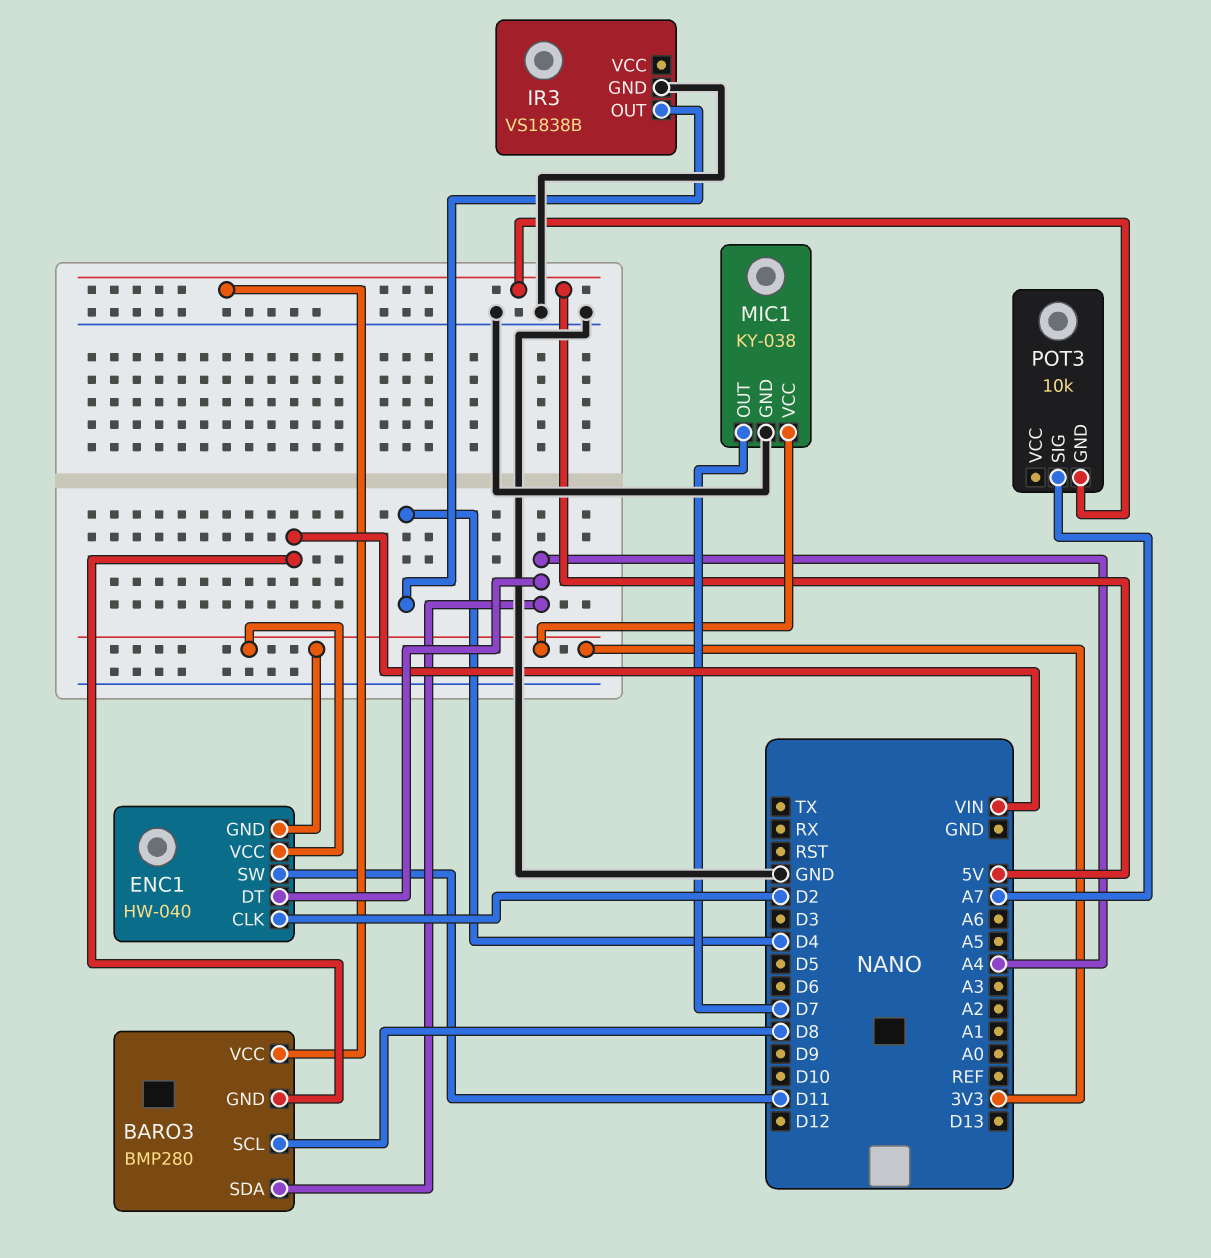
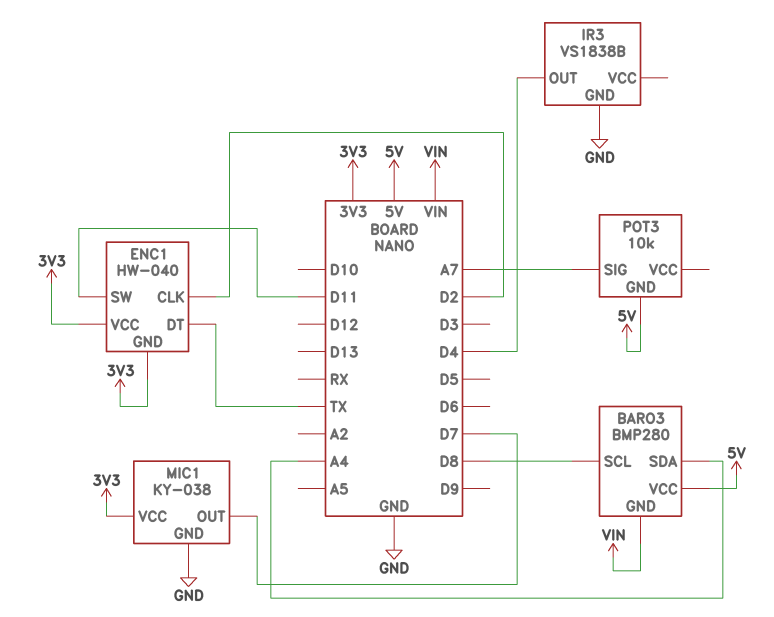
ENC1 pin DT: A4 -> TX

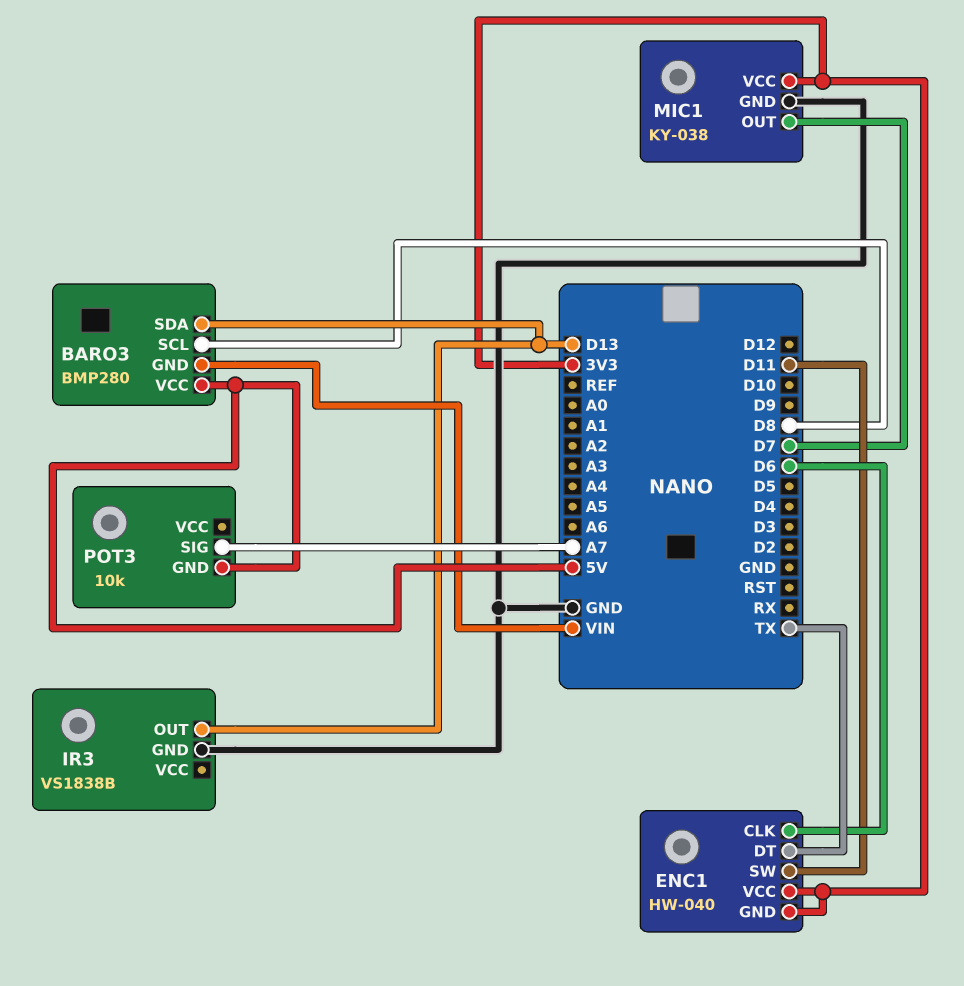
BARO3 pin SDA: A4 -> D13
ENC1 pin CLK: D2 -> D6
IR3 pin OUT: D4 -> D13

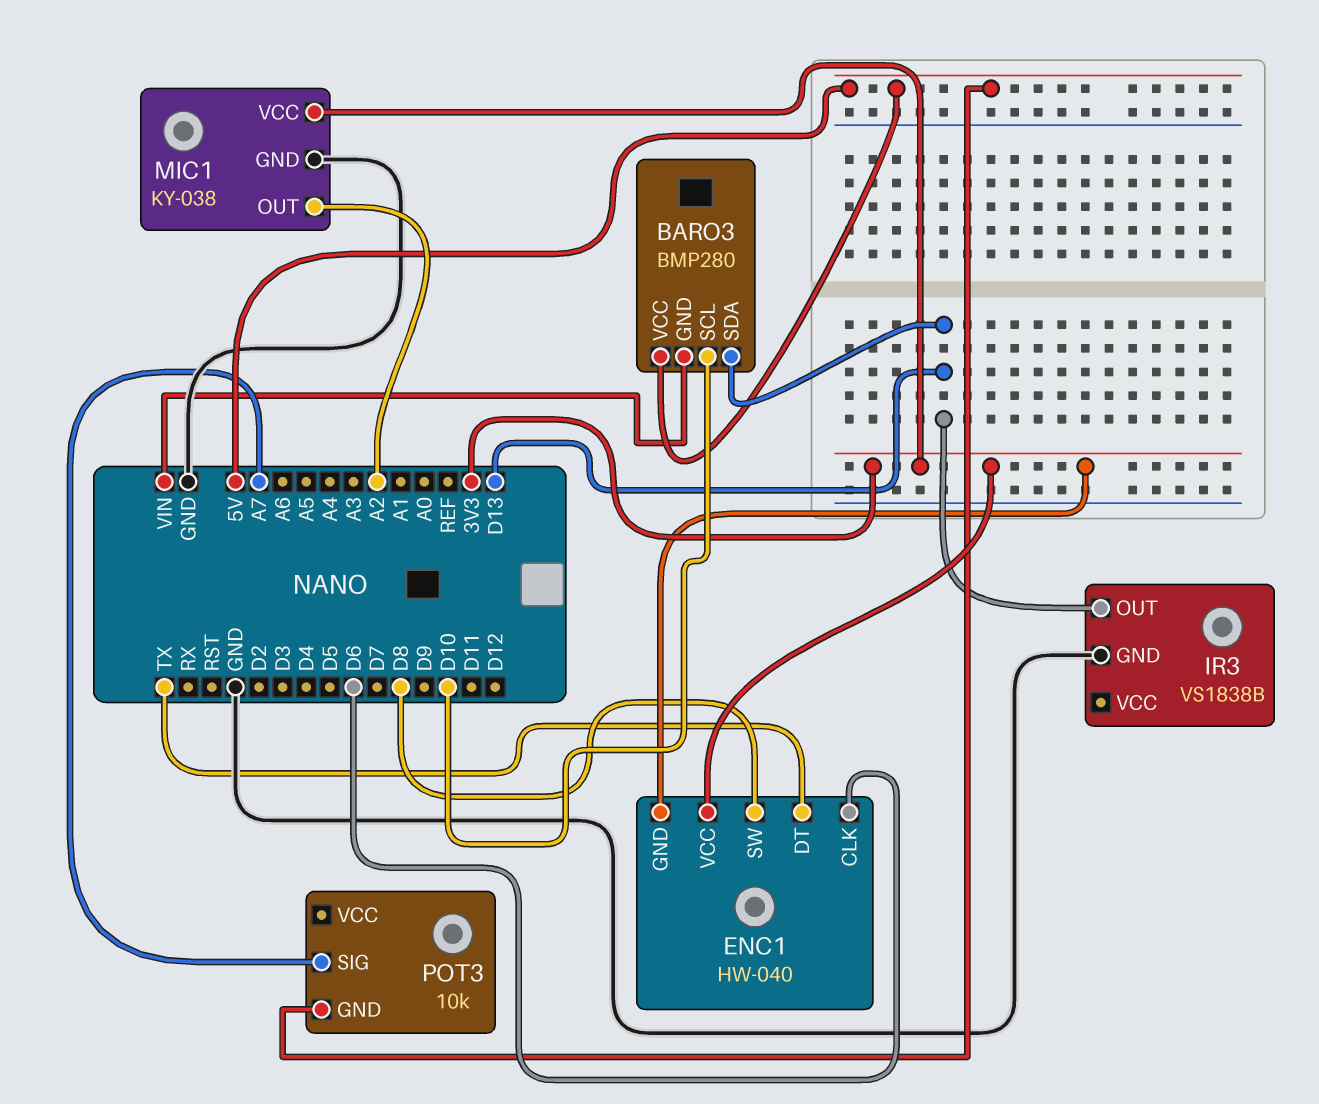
BARO3 pin SCL: D8 -> D10
ENC1 pin SW: D11 -> D8
MIC1 pin OUT: D7 -> A2

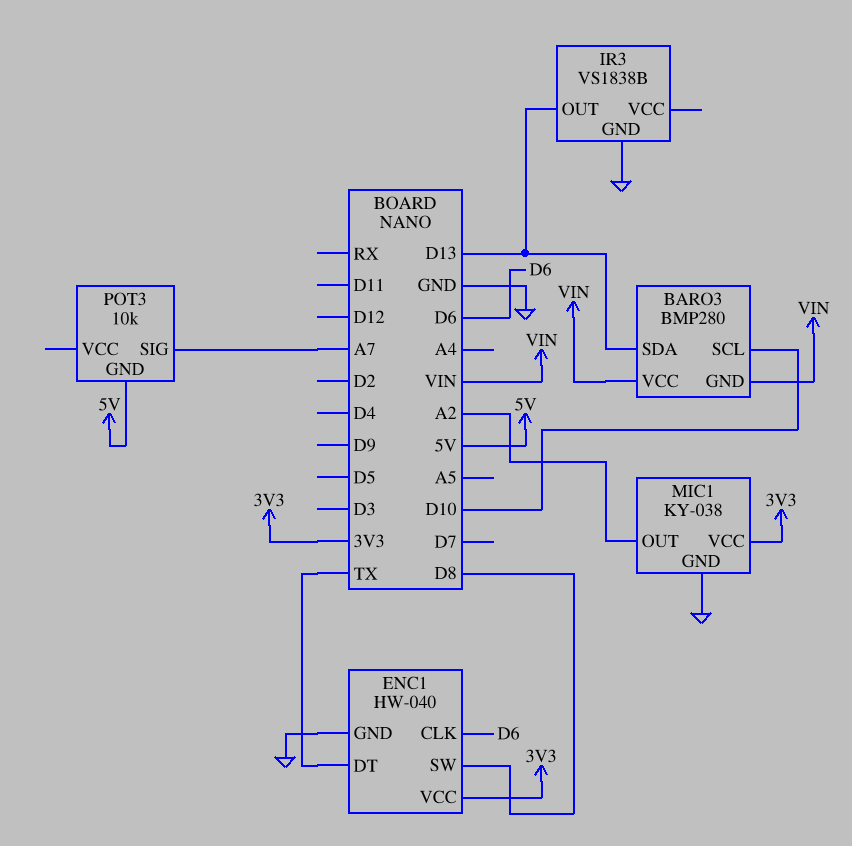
BARO3 pin VCC: 5V -> VIN
ENC1 pin GND: 3V3 -> GND

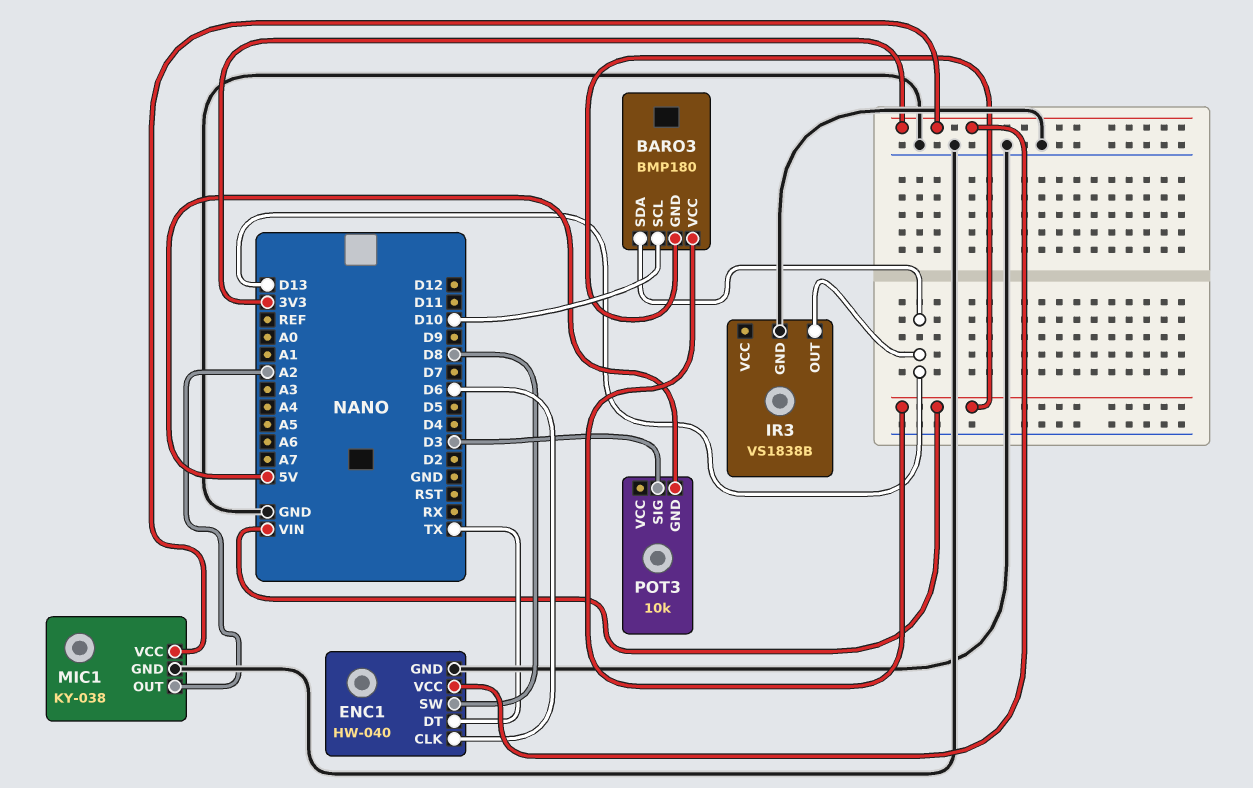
BARO3: BMP280 -> BMP180
POT3 pin SIG: A7 -> D3

